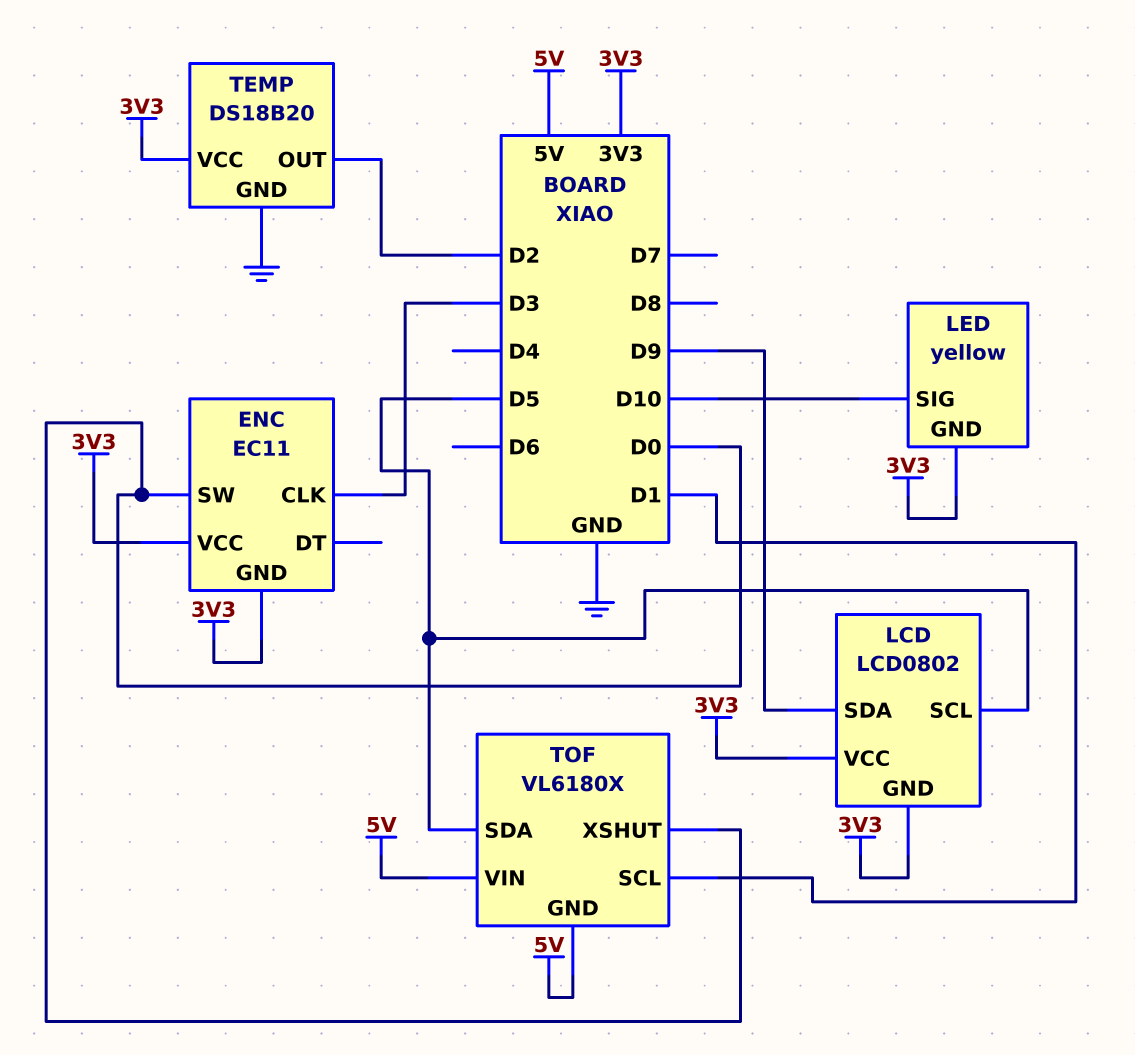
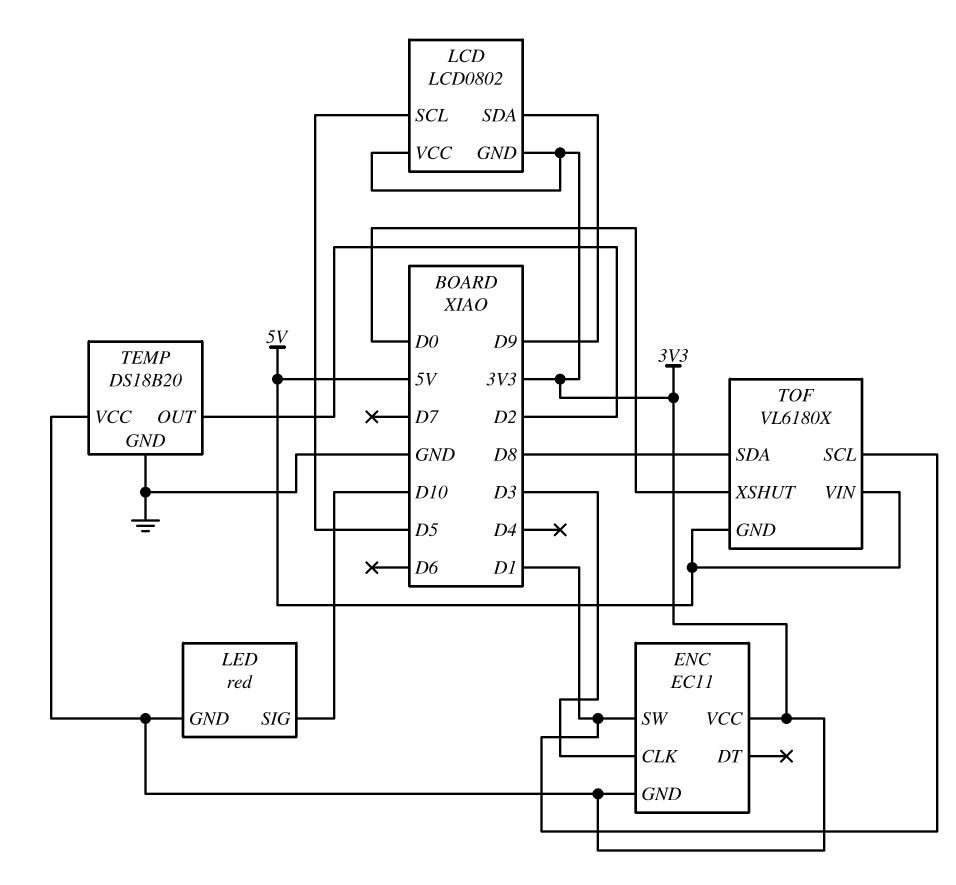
ENC pin SW: D0 -> D1
LED: yellow -> red
TOF pin SDA: D5 -> D8

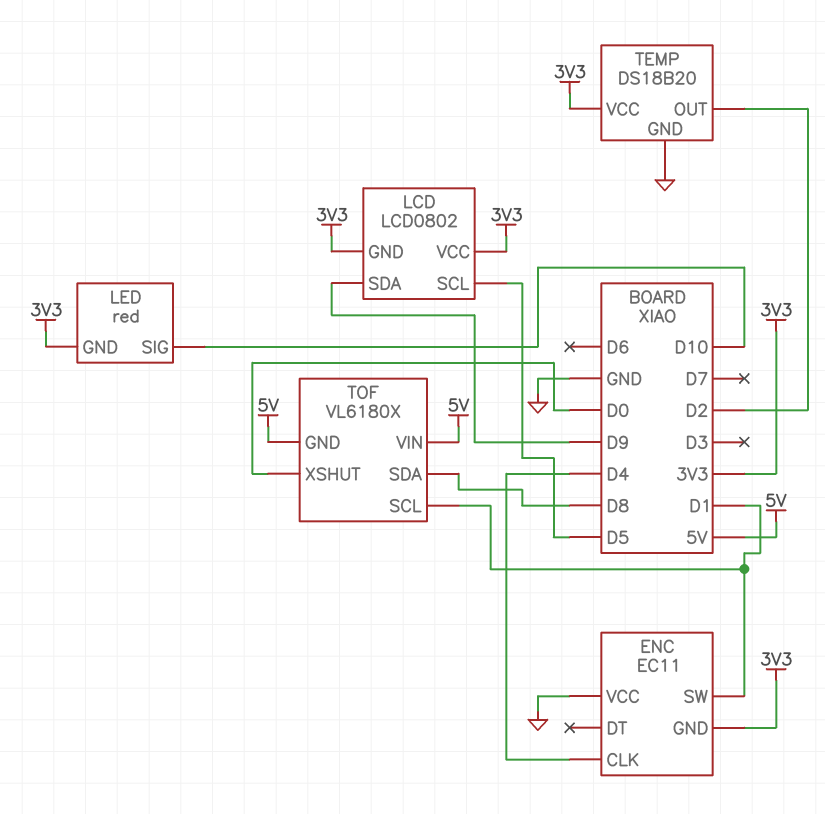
ENC pin CLK: D3 -> D4
ENC pin VCC: 3V3 -> GND

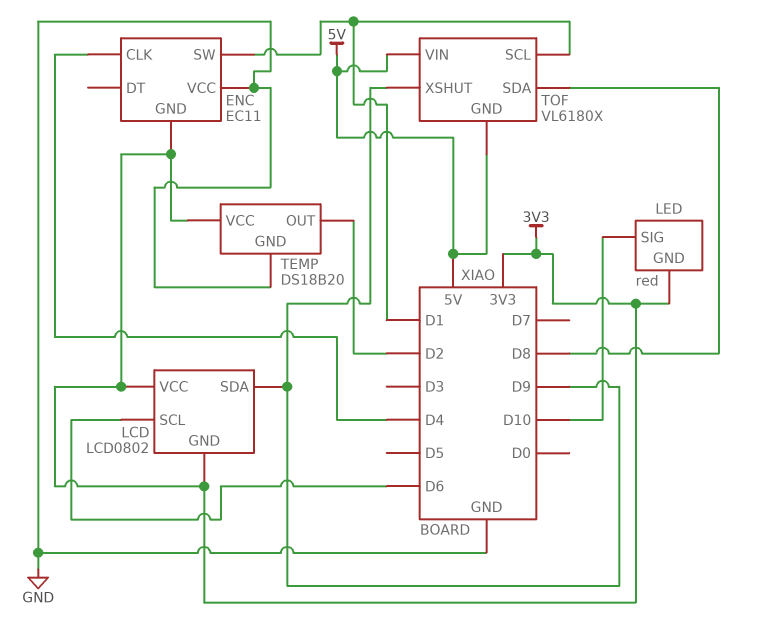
LCD pin SCL: D5 -> D6
TOF pin XSHUT: D0 -> D9

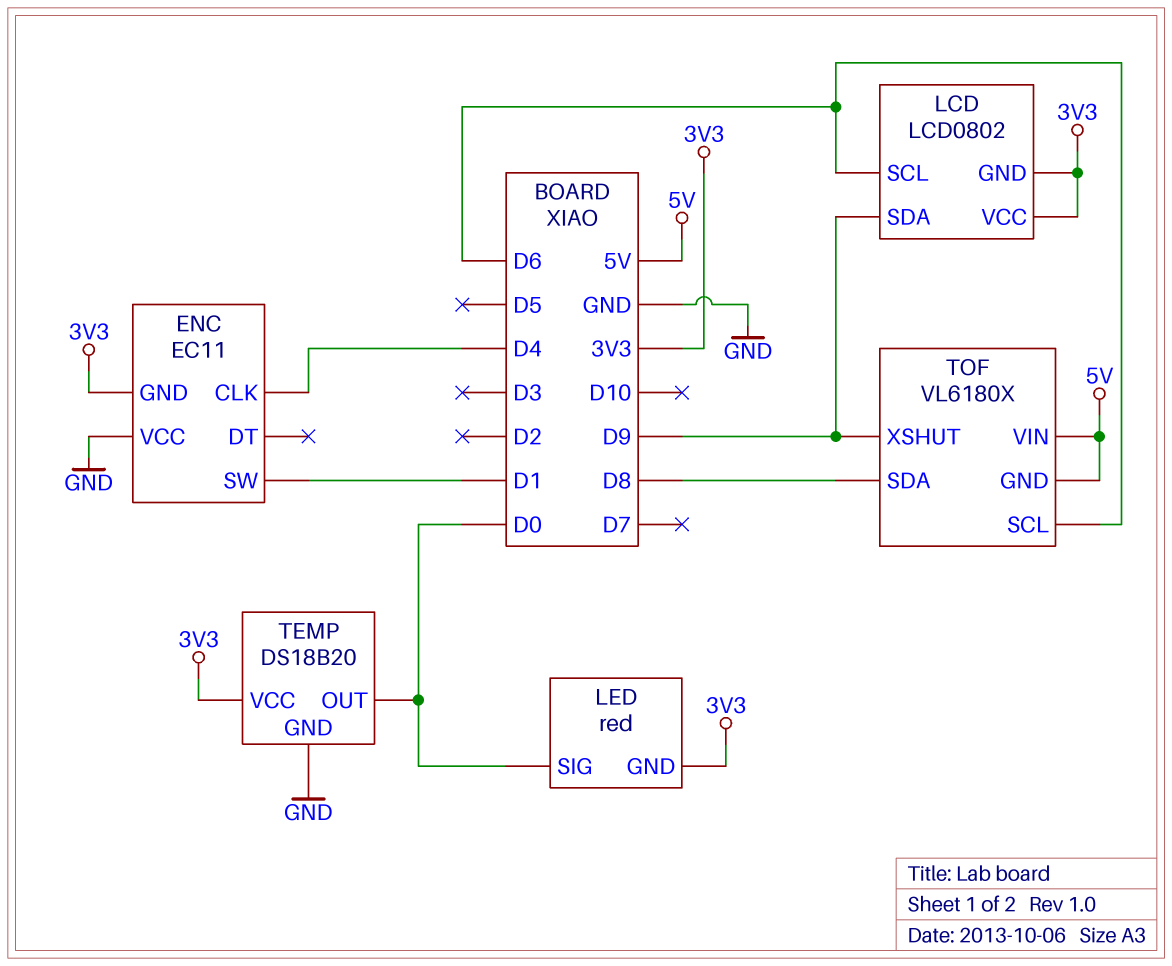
LED pin SIG: D10 -> D0
TEMP pin OUT: D2 -> D0
TOF pin SCL: D1 -> D6

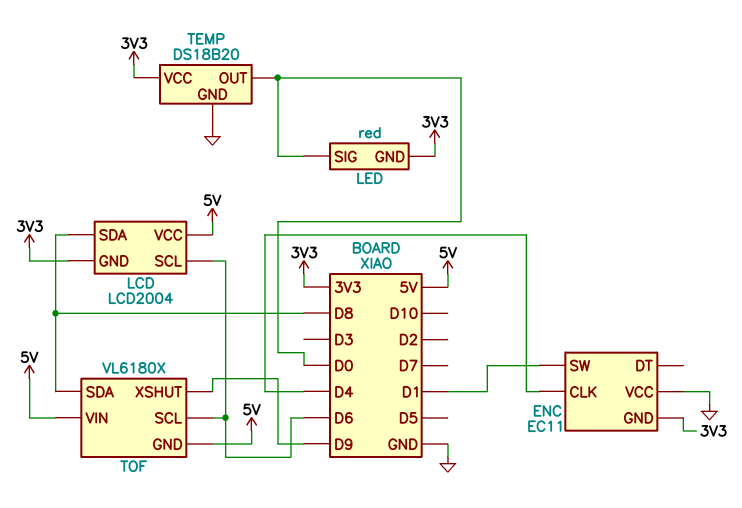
LCD: LCD0802 -> LCD2004
LCD pin SDA: D9 -> D8
LCD pin VCC: 3V3 -> 5V

